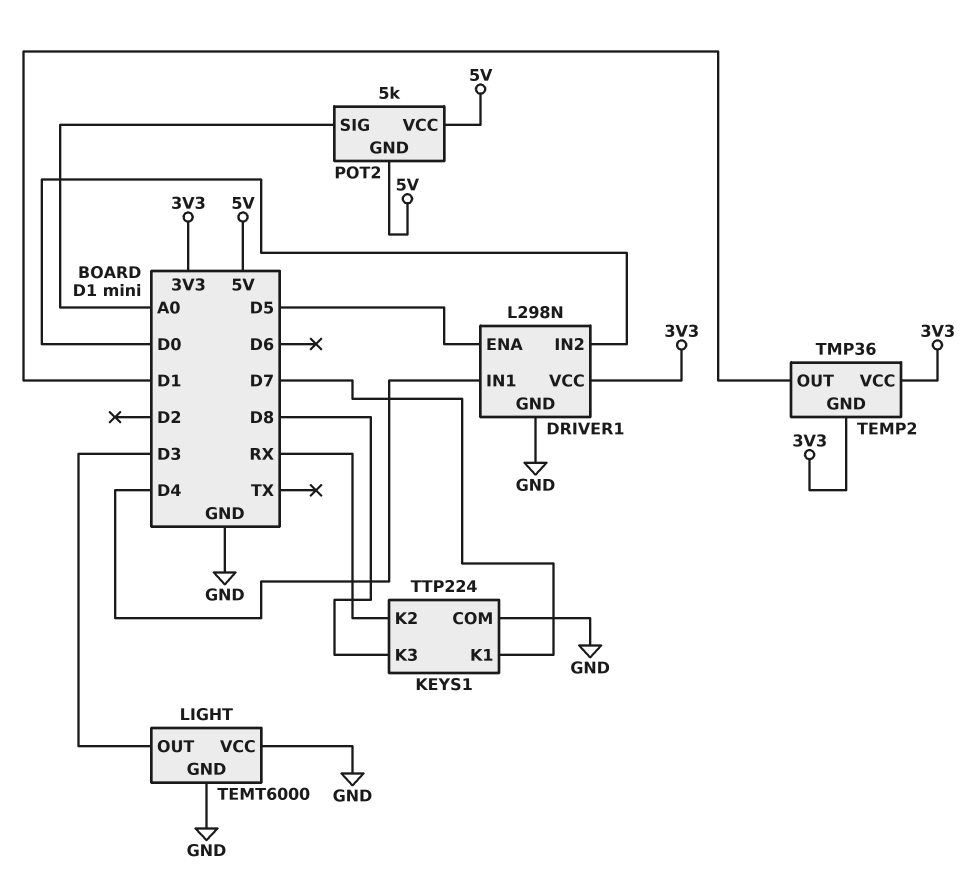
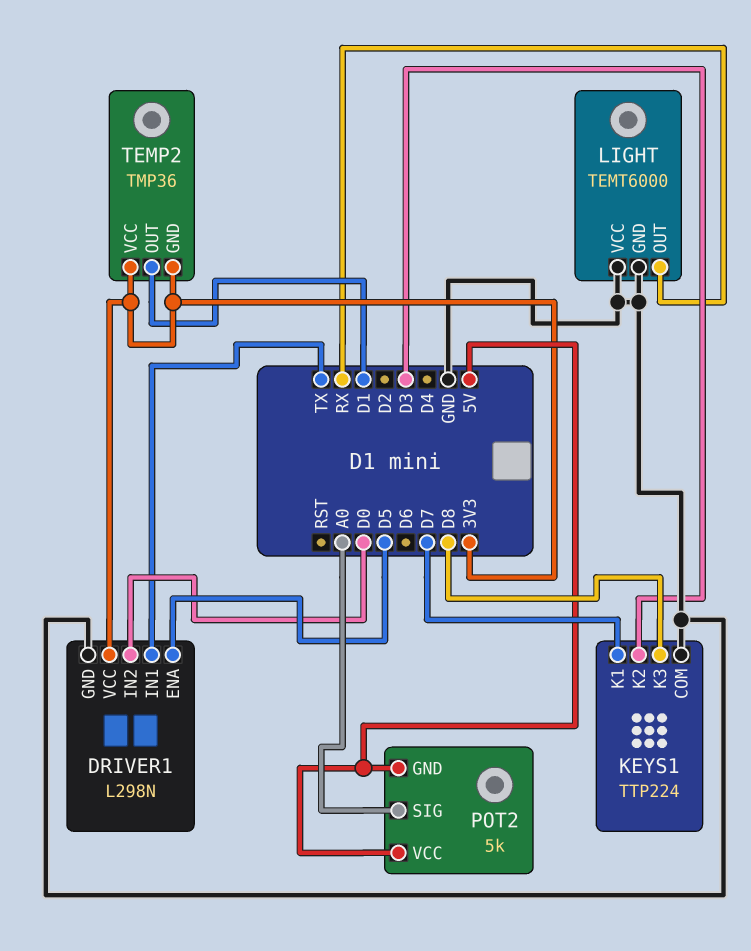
DRIVER1 pin IN1: D4 -> TX
KEYS1 pin K2: RX -> D3
LIGHT pin OUT: D3 -> RX

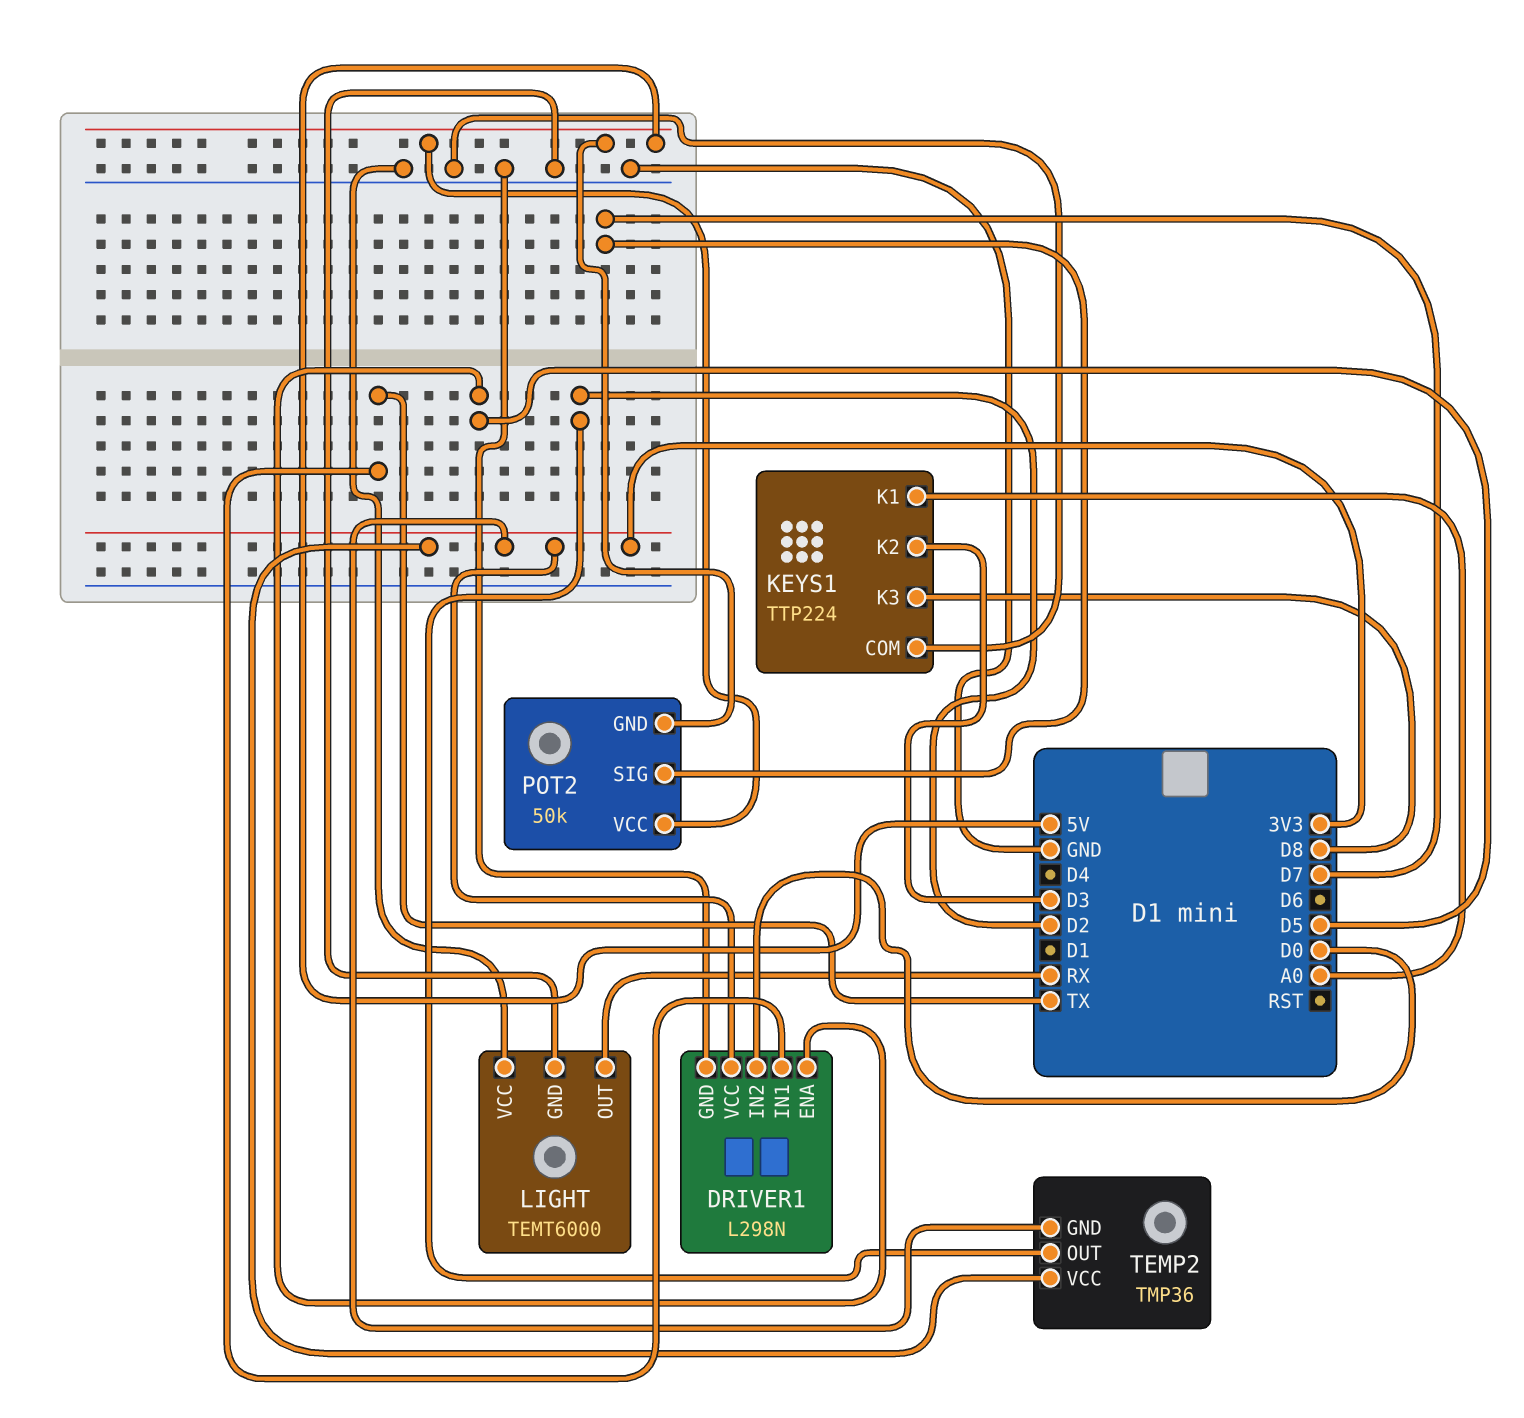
KEYS1 pin K1: D7 -> A0
POT2: 5k -> 50k
POT2 pin SIG: A0 -> D7
TEMP2 pin OUT: D1 -> D2

